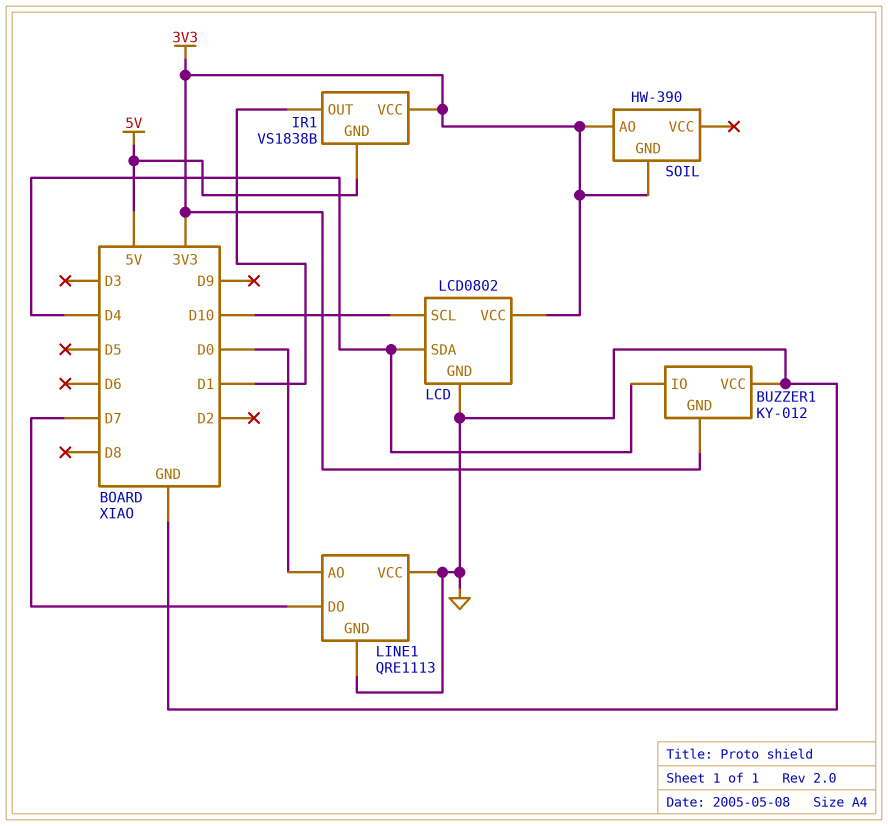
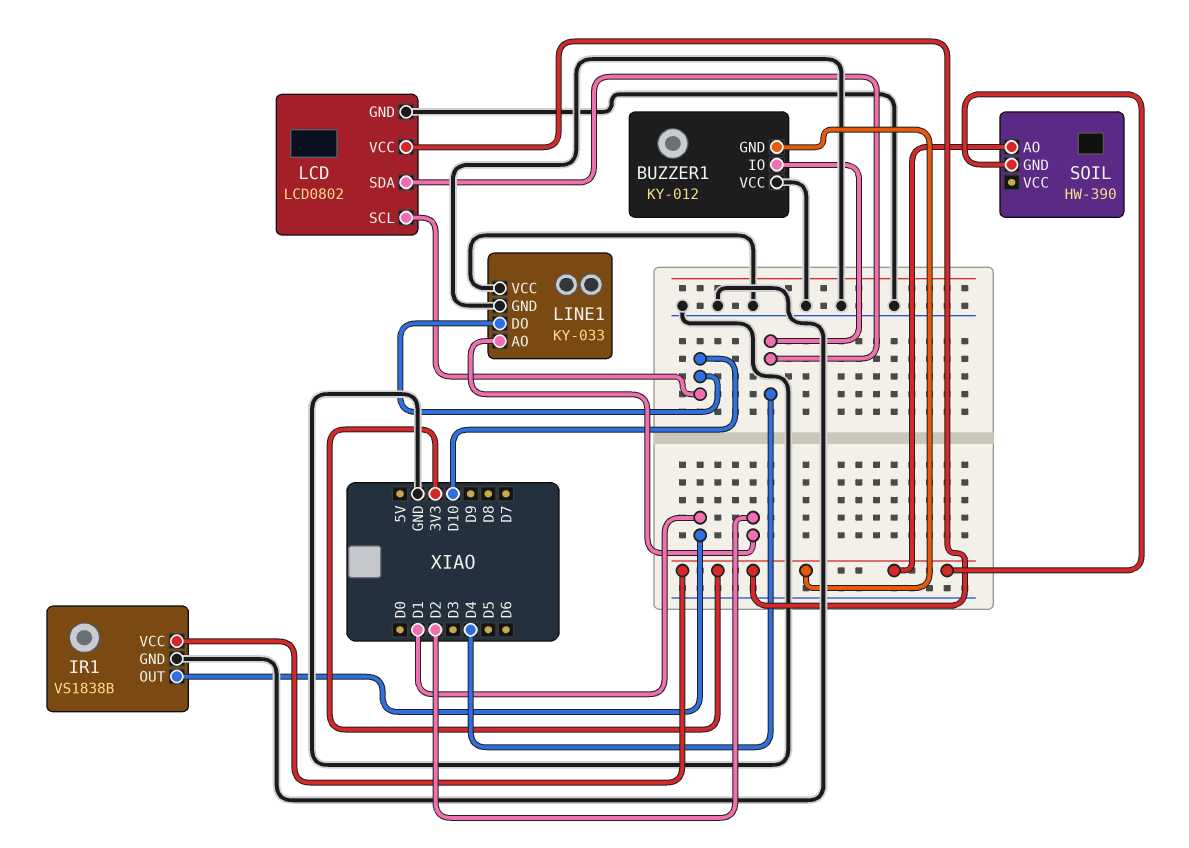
IR1 pin GND: 5V -> GND
LINE1: QRE1113 -> KY-033
LINE1 pin AO: D0 -> D2
LINE1 pin DO: D7 -> D10

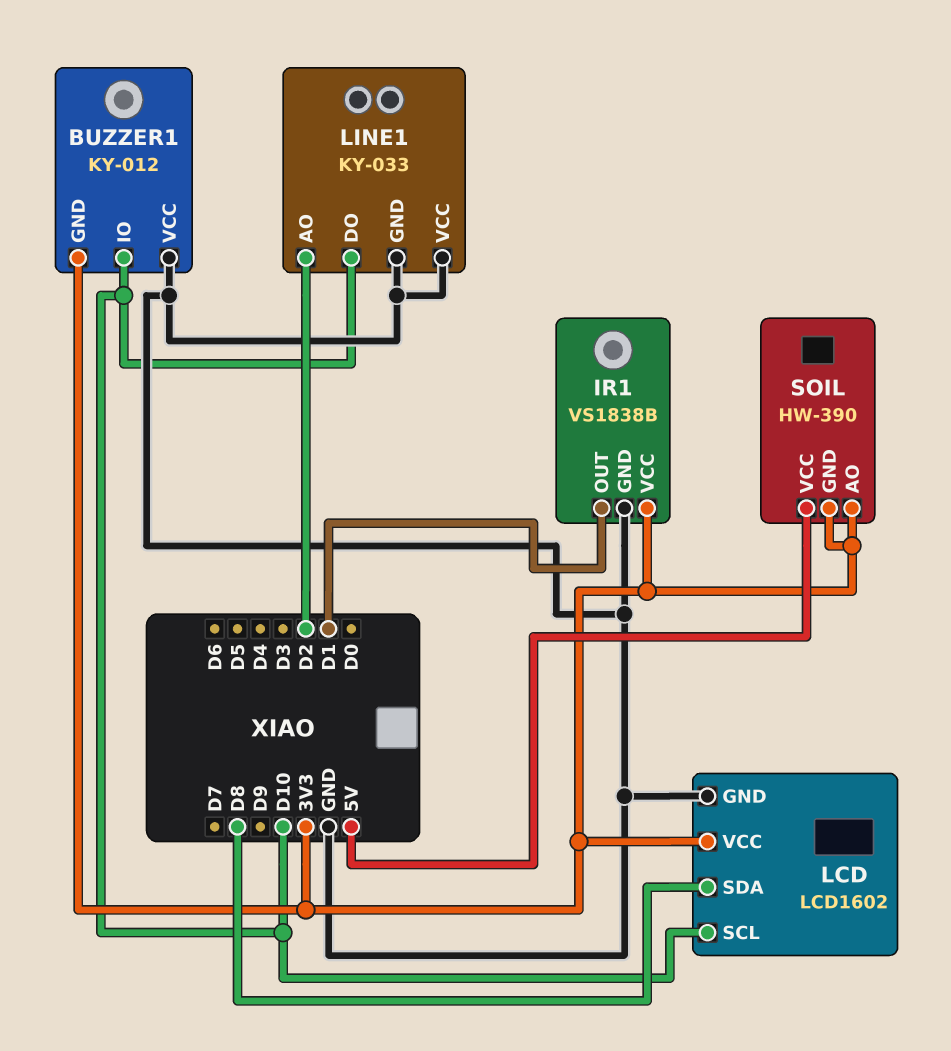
BUZZER1 pin IO: D4 -> D10
LCD: LCD0802 -> LCD1602
LCD pin SDA: D4 -> D8
SOIL pin VCC: none -> 5V

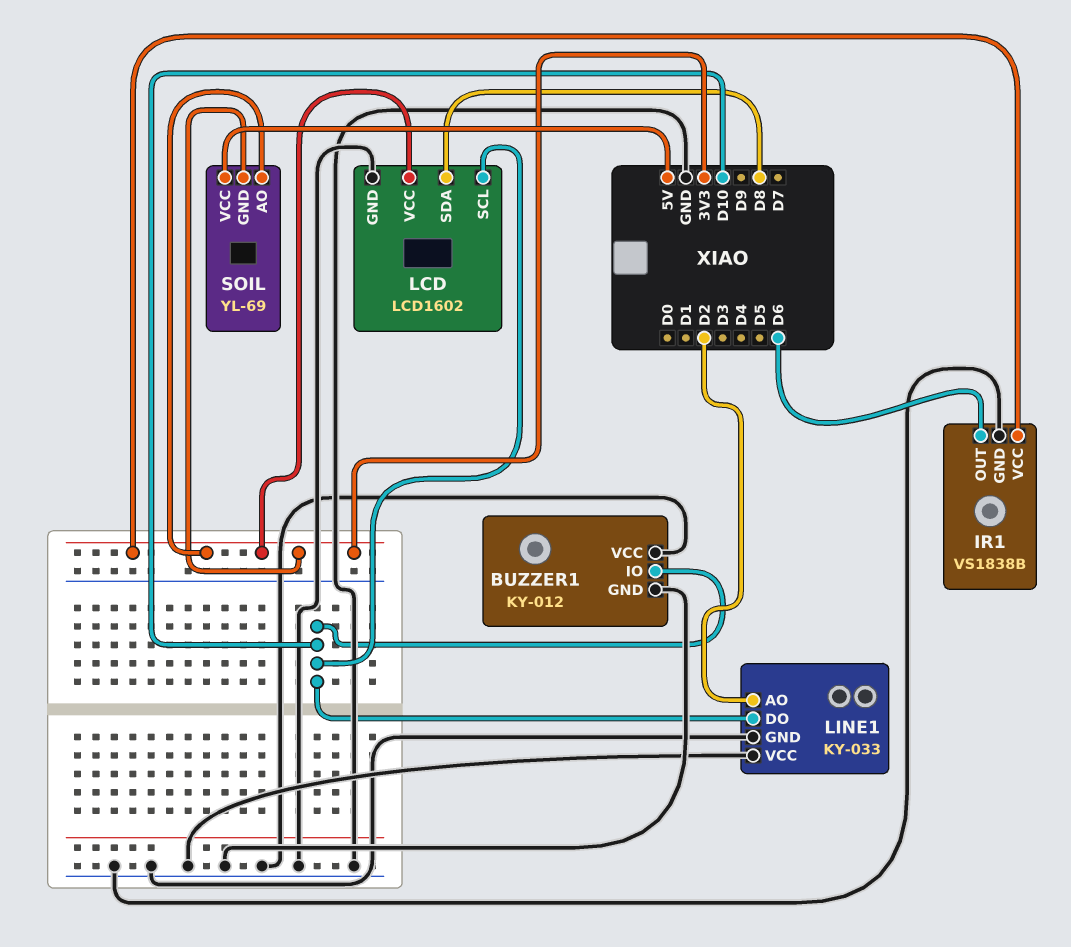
BUZZER1 pin GND: 3V3 -> GND
IR1 pin OUT: D1 -> D6
SOIL: HW-390 -> YL-69

